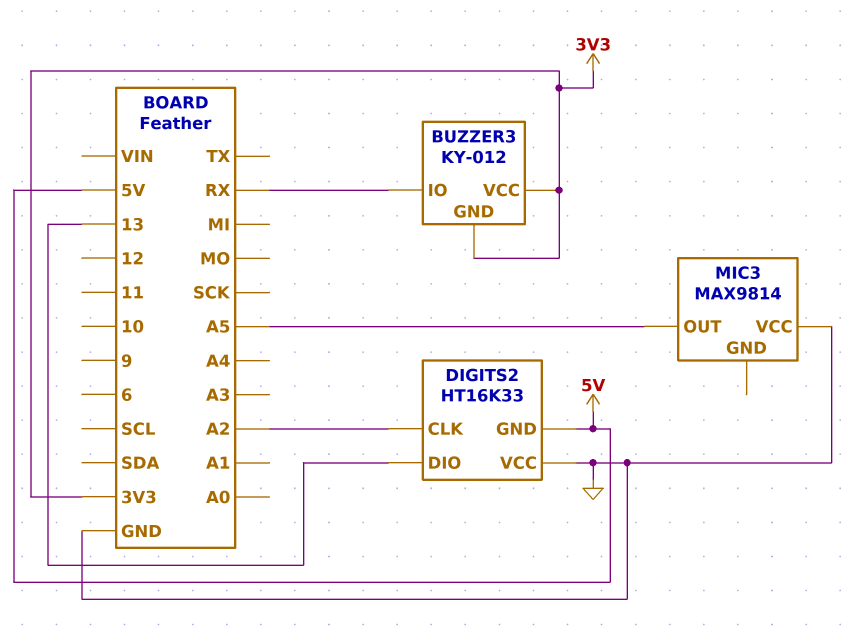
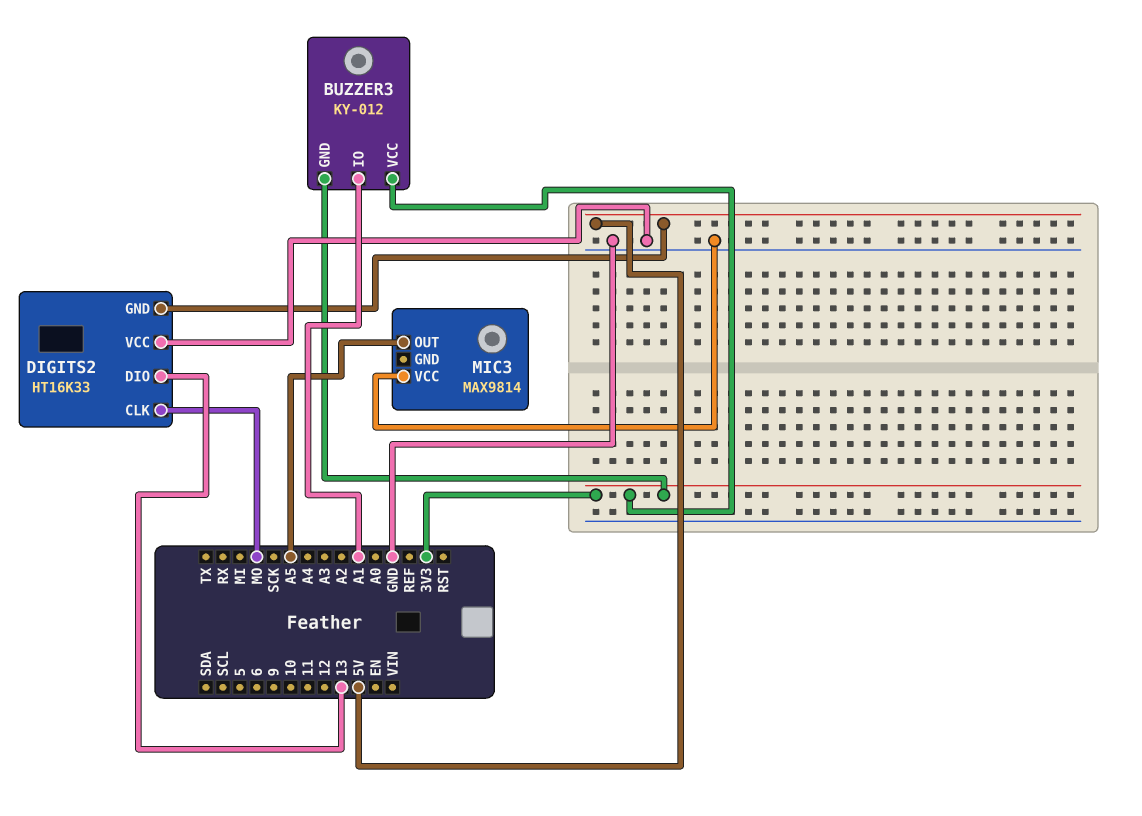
BUZZER3 pin IO: RX -> A1
DIGITS2 pin CLK: A2 -> MO

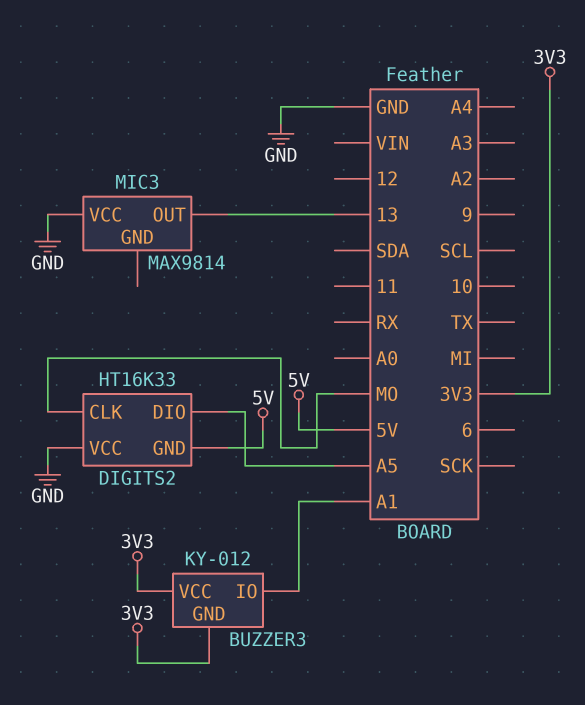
DIGITS2 pin DIO: 13 -> A5
MIC3 pin OUT: A5 -> 13

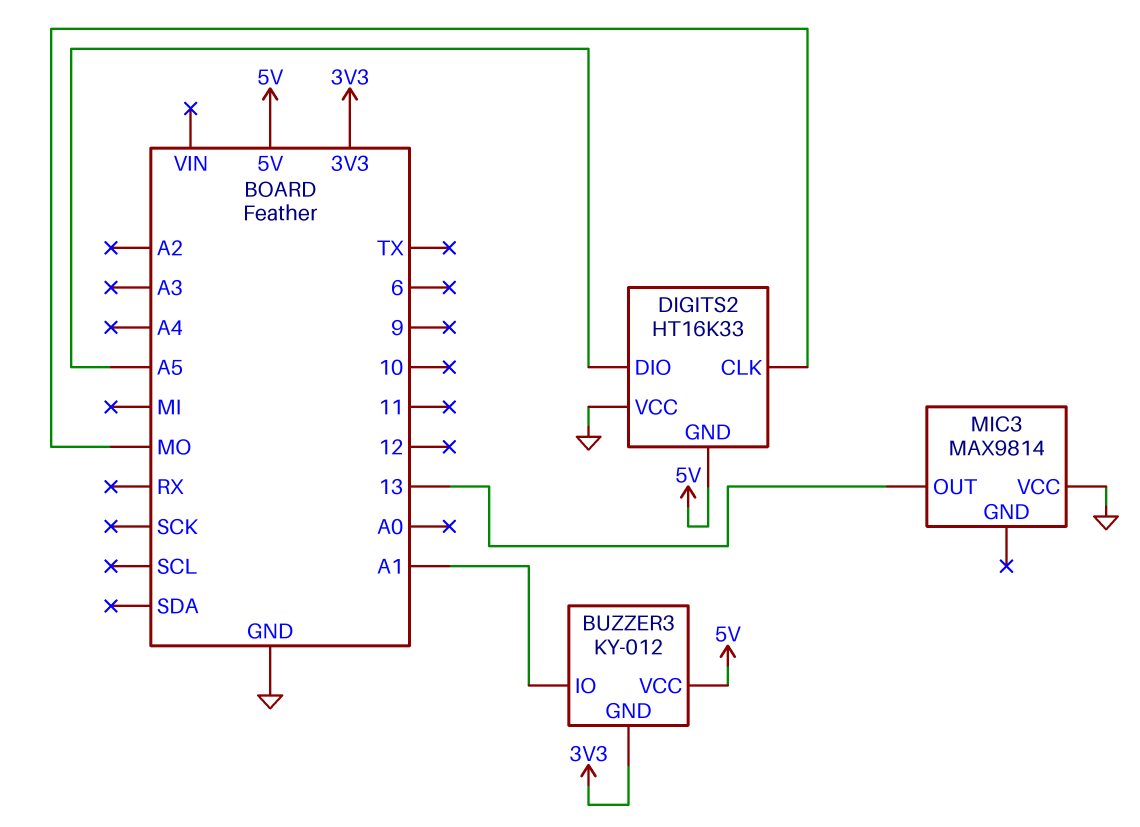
BUZZER3 pin VCC: 3V3 -> 5V

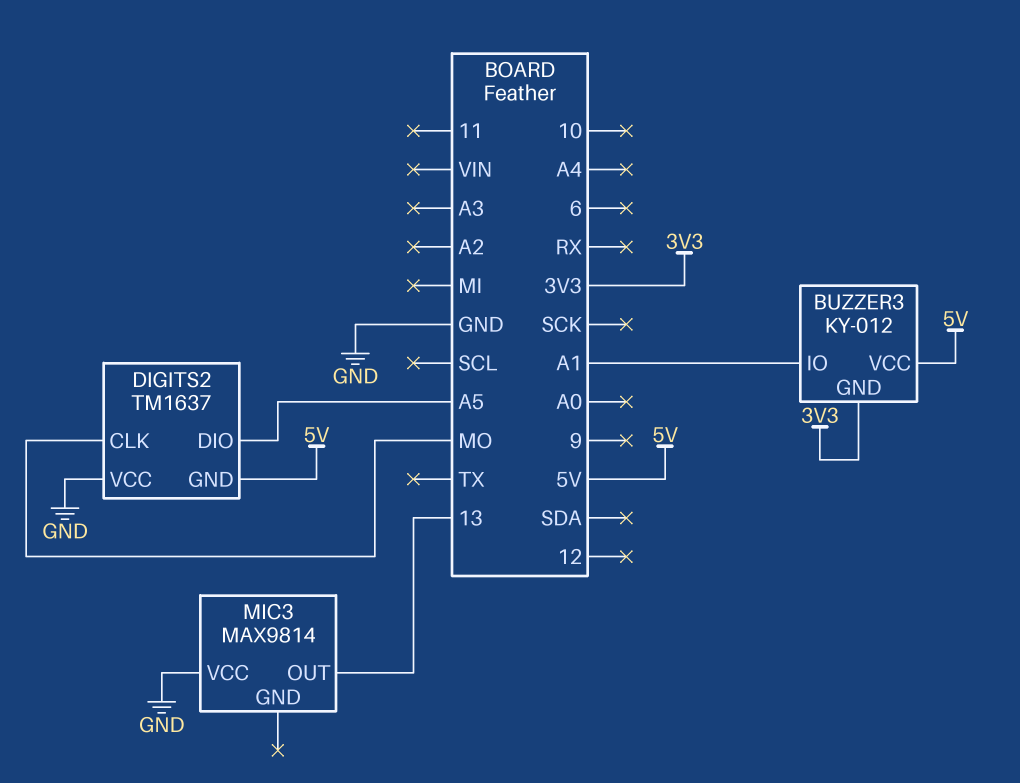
DIGITS2: HT16K33 -> TM1637

